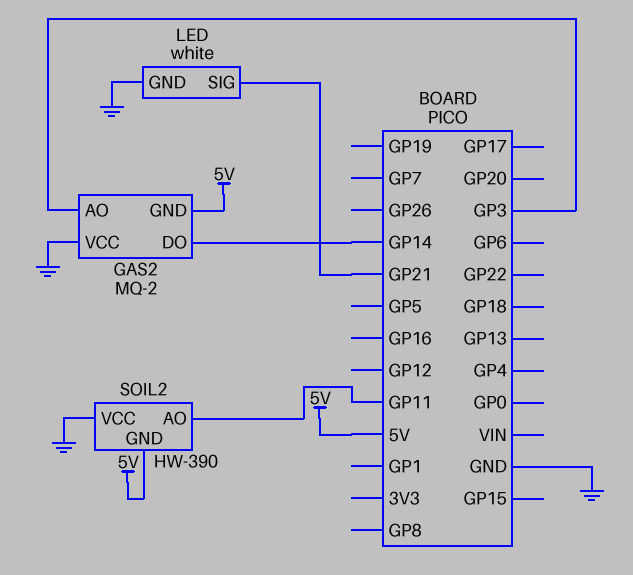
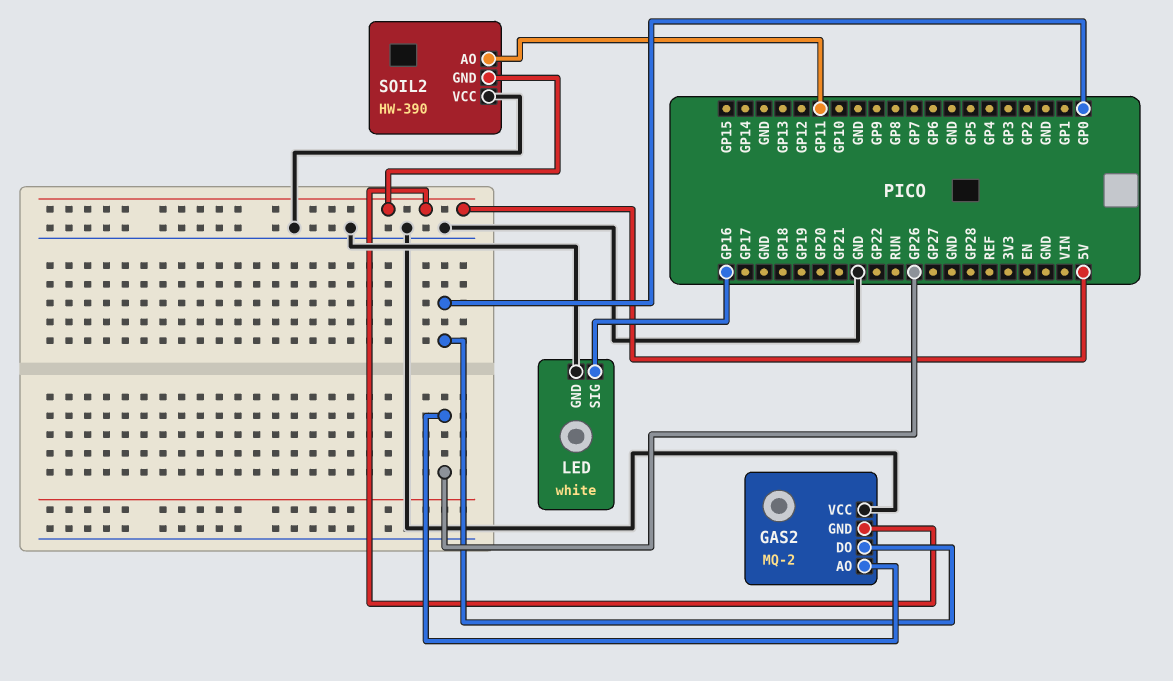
GAS2 pin AO: GP3 -> GP26
GAS2 pin DO: GP14 -> GP0
LED pin SIG: GP21 -> GP16

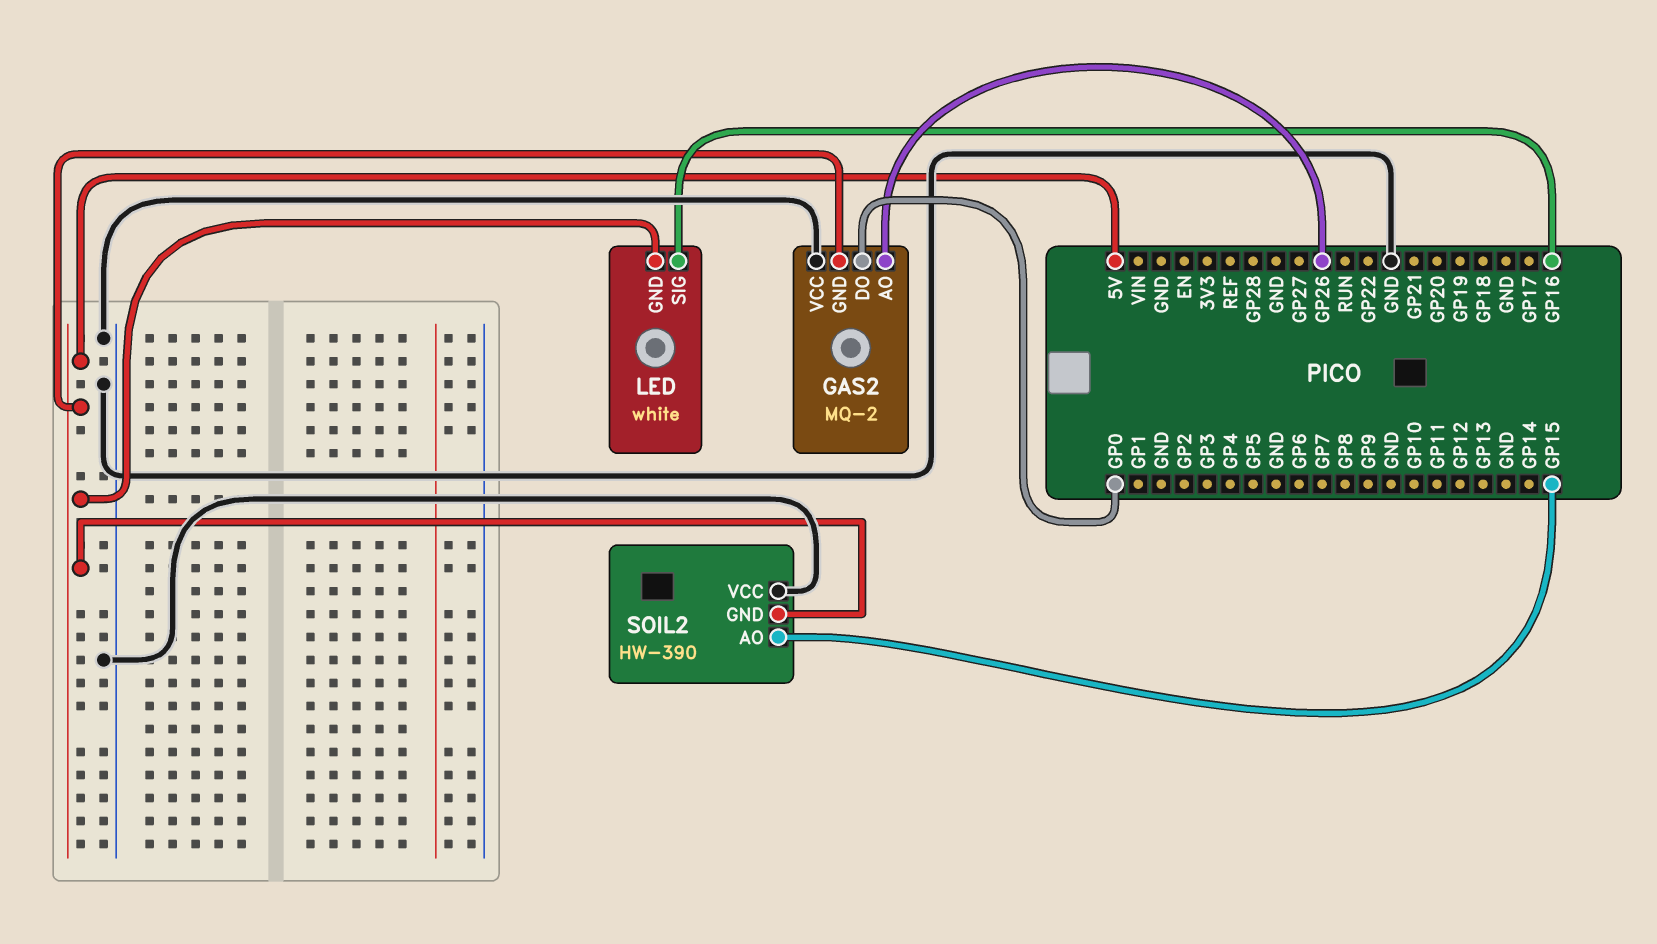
LED pin GND: GND -> 5V
SOIL2 pin AO: GP11 -> GP15

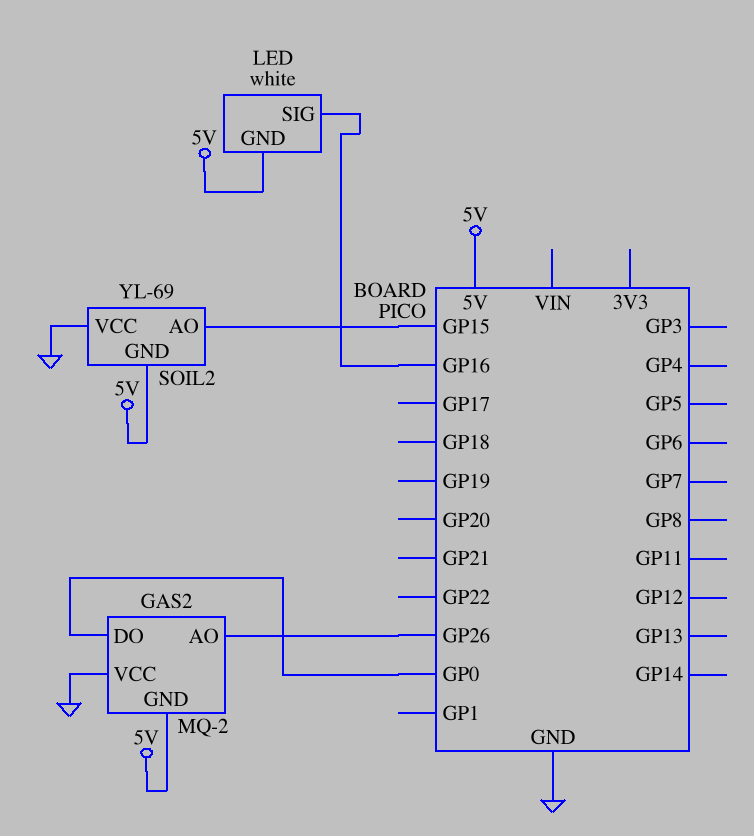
SOIL2: HW-390 -> YL-69

